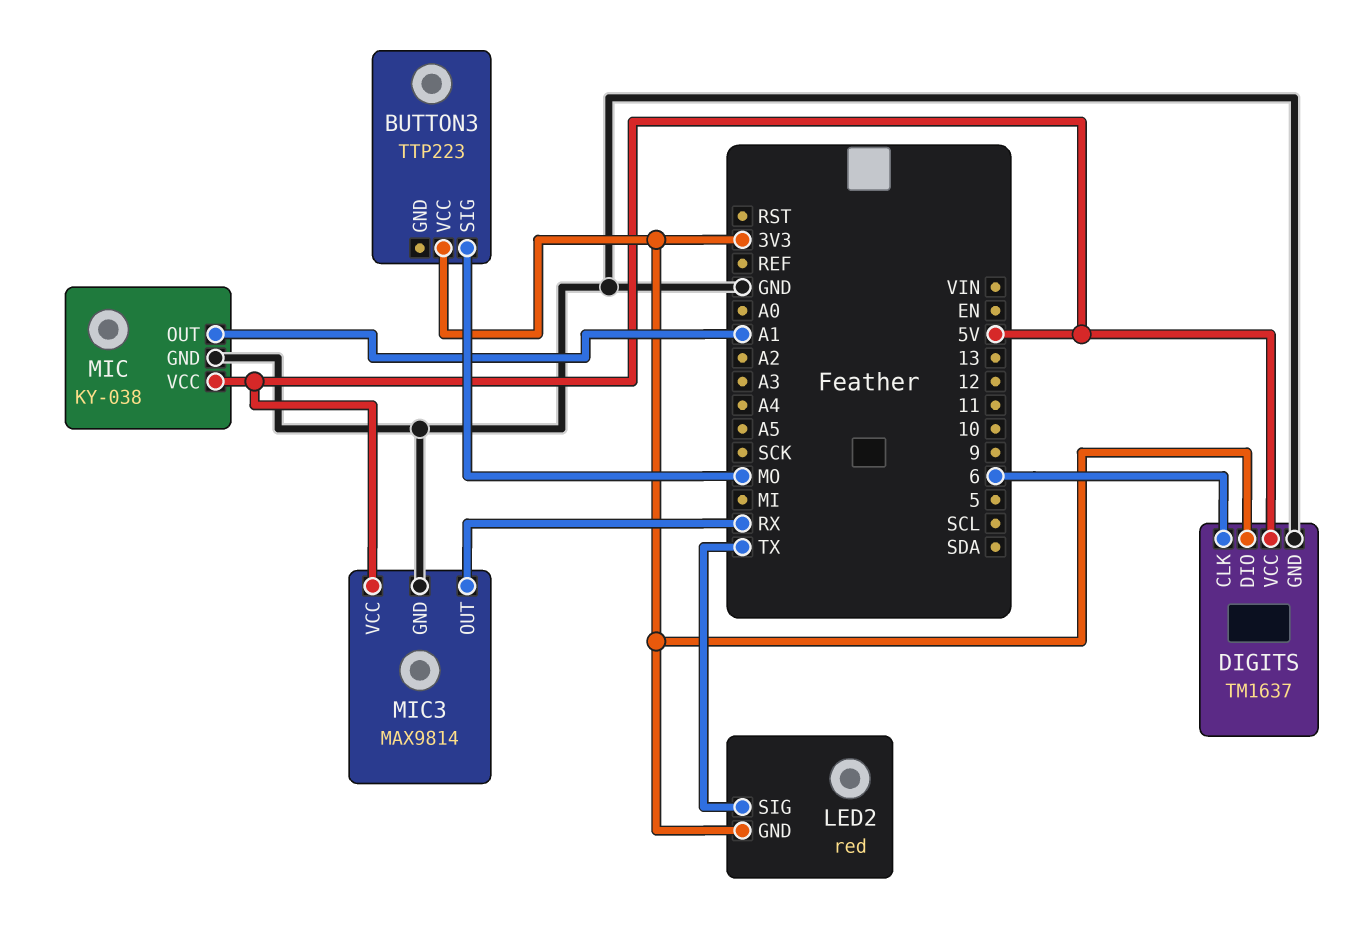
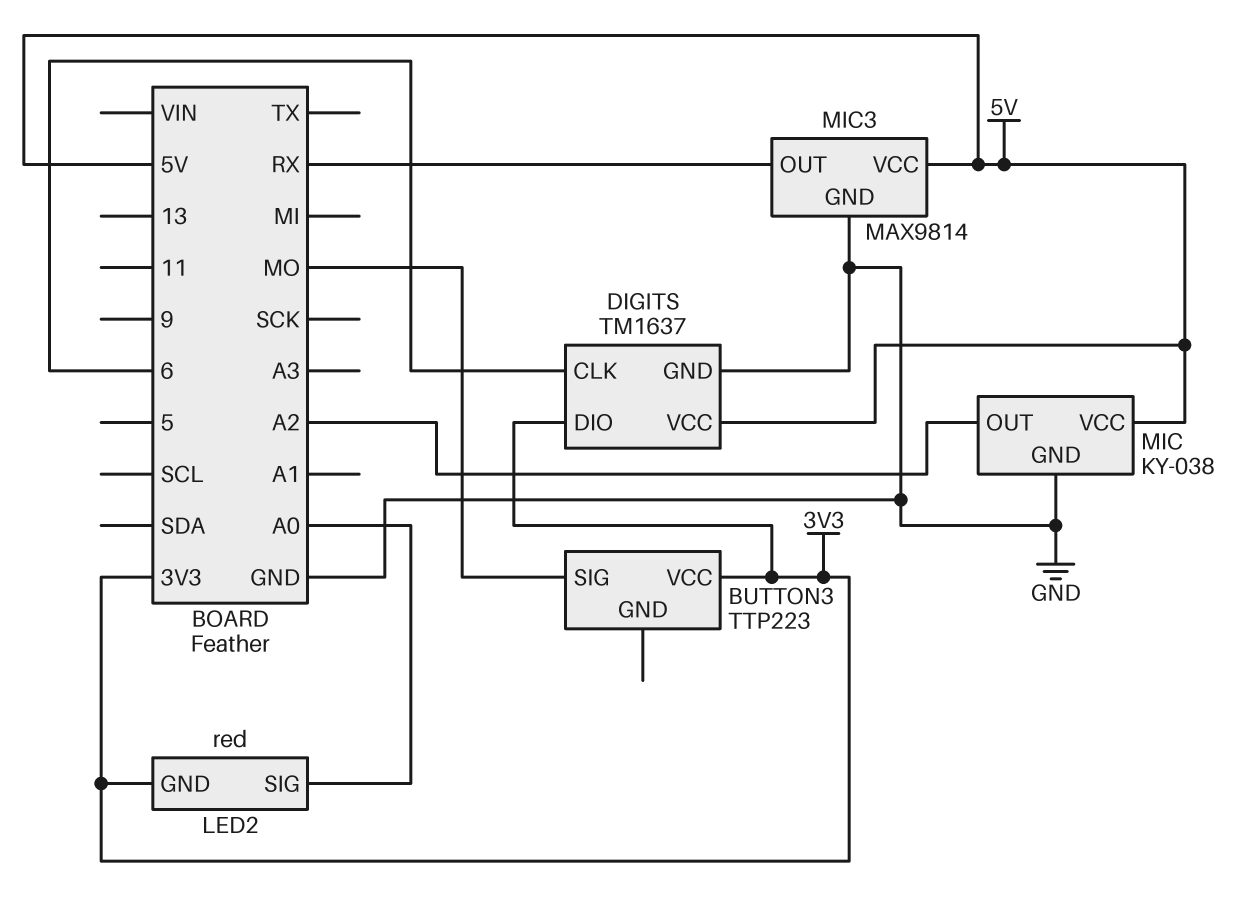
LED2 pin SIG: TX -> A0
MIC pin OUT: A1 -> A2

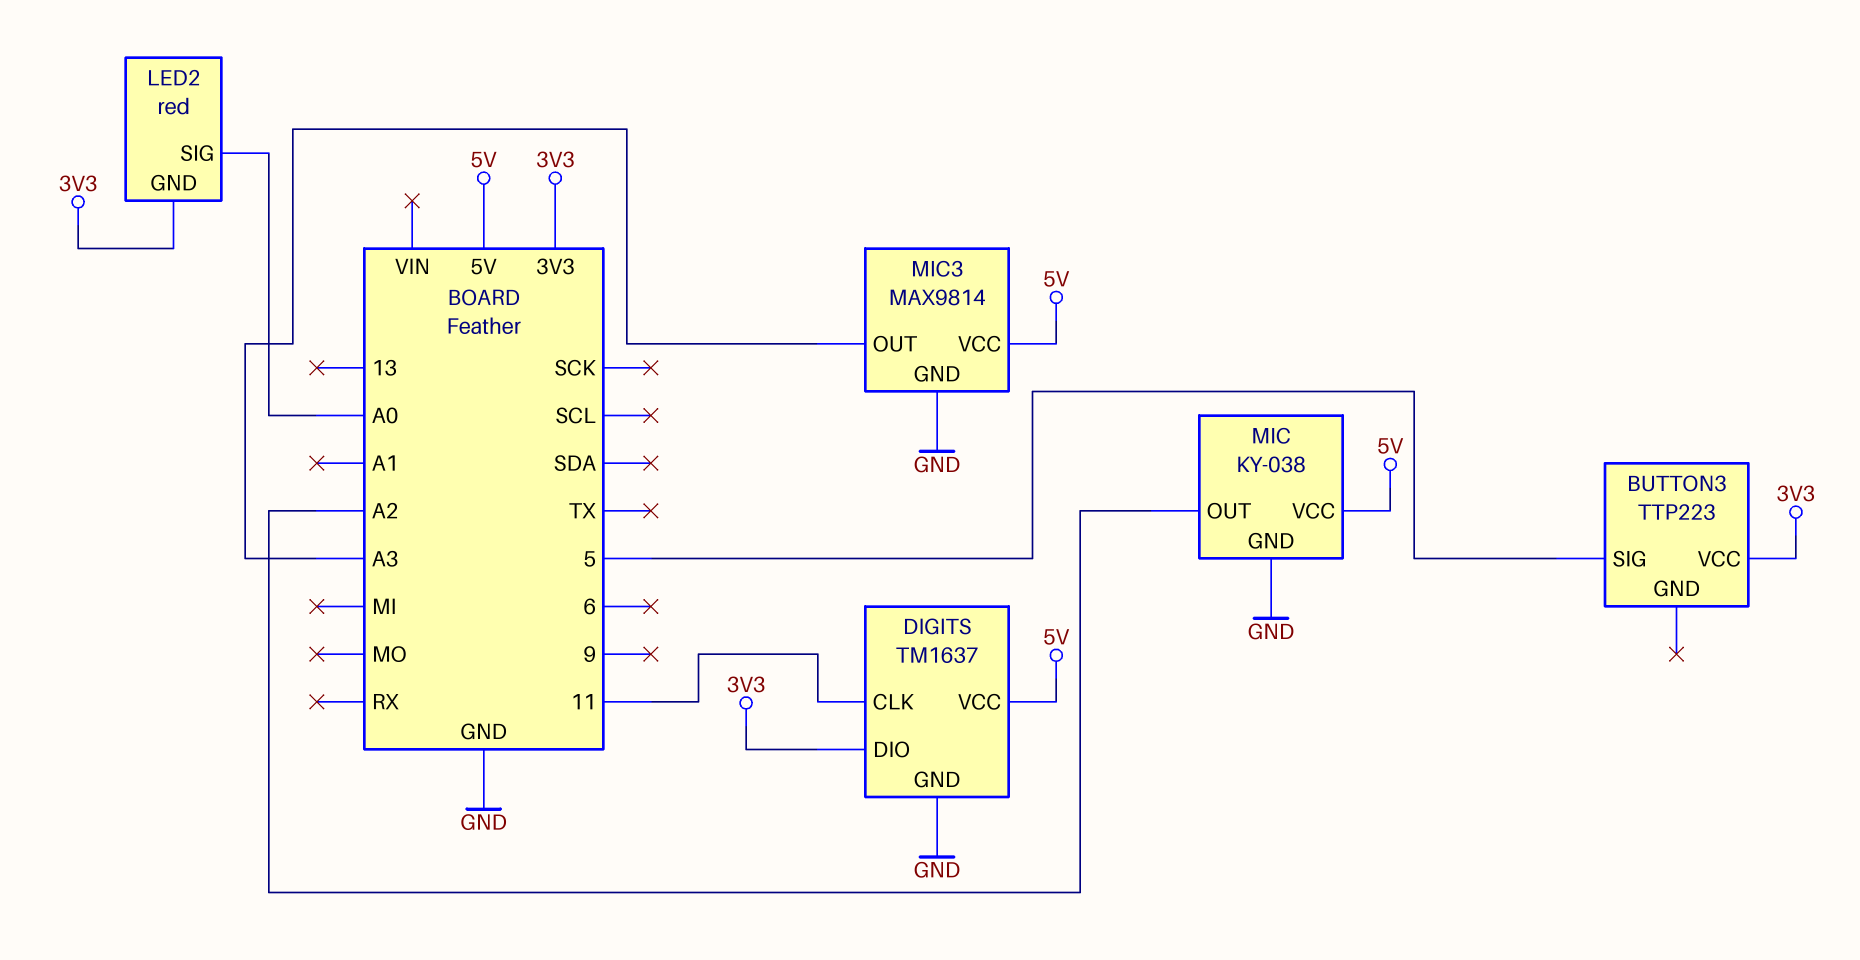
BUTTON3 pin SIG: MO -> 5
DIGITS pin CLK: 6 -> 11
MIC3 pin OUT: RX -> A3

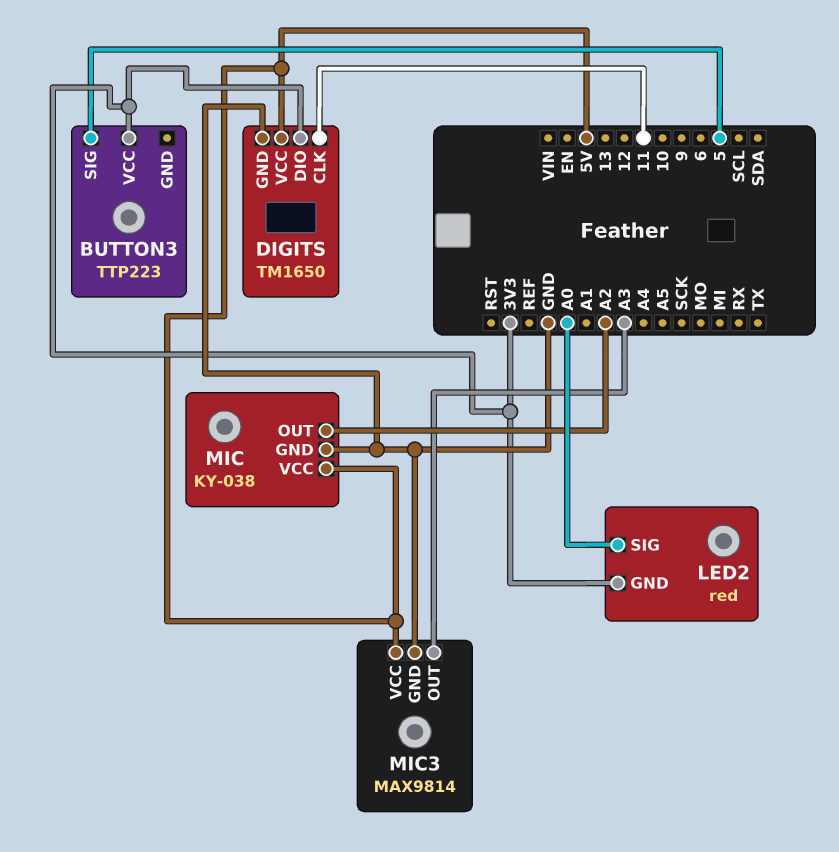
DIGITS: TM1637 -> TM1650

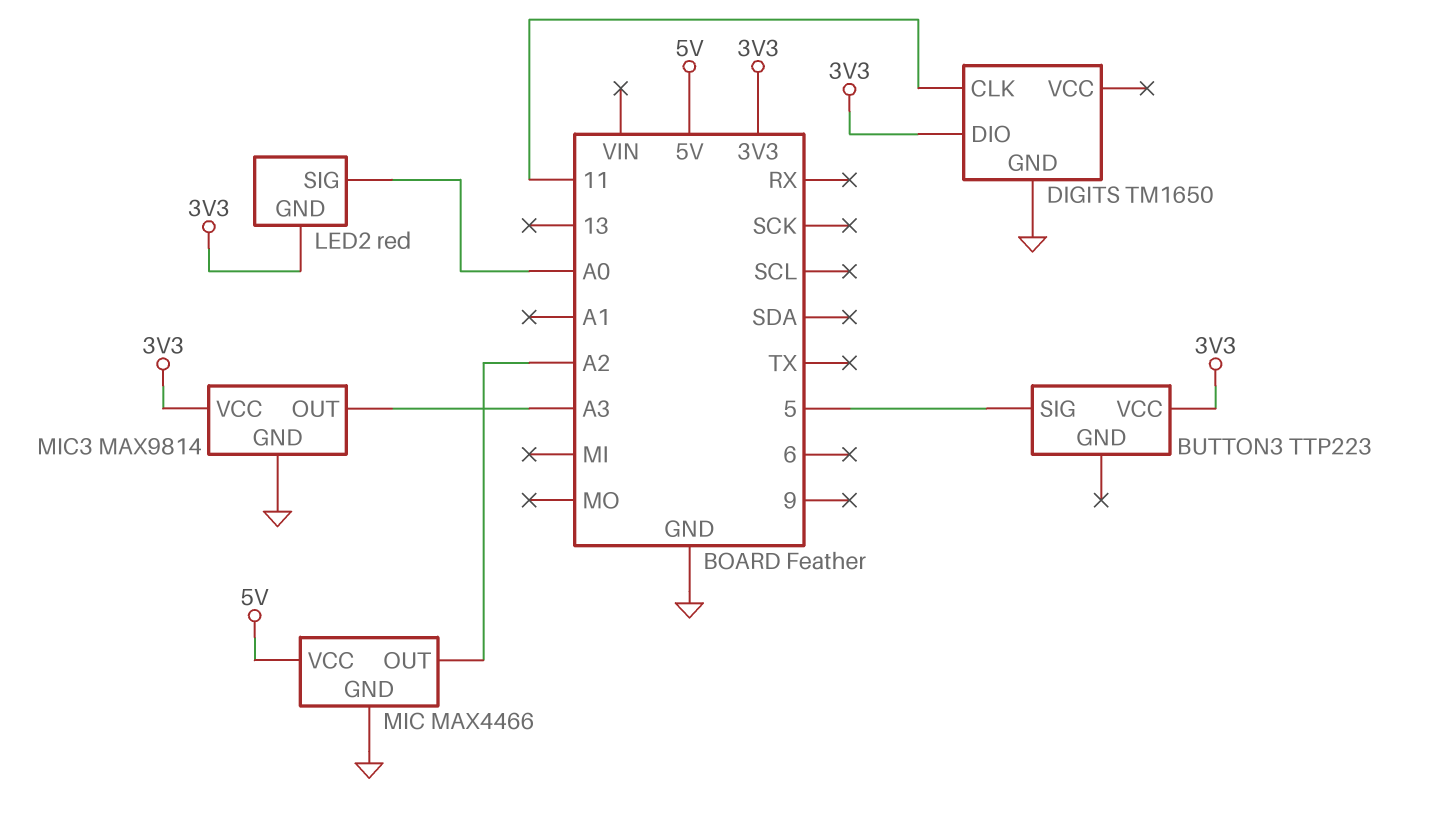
DIGITS pin VCC: 5V -> none
MIC: KY-038 -> MAX4466
MIC3 pin VCC: 5V -> 3V3

